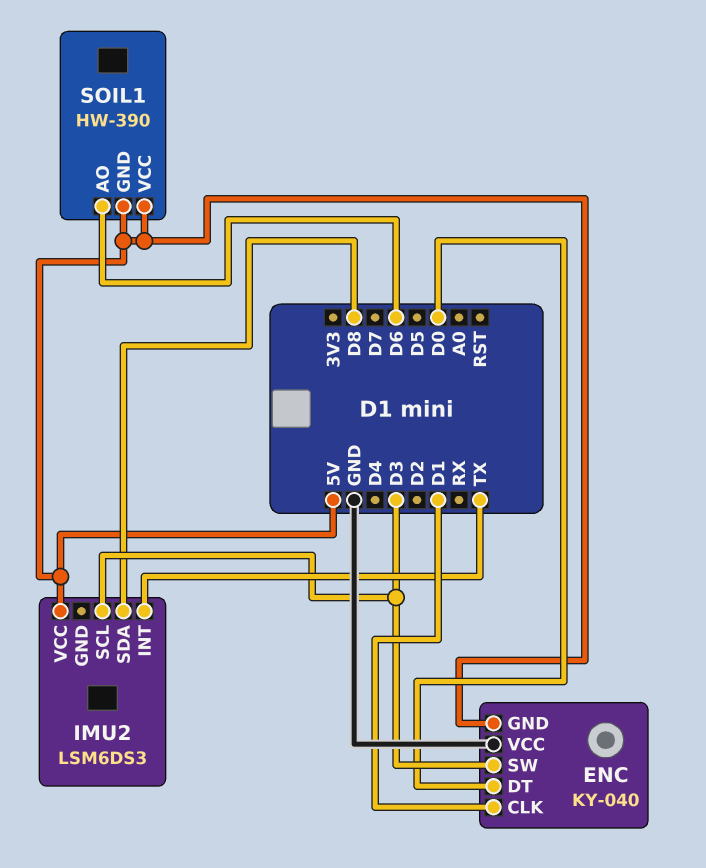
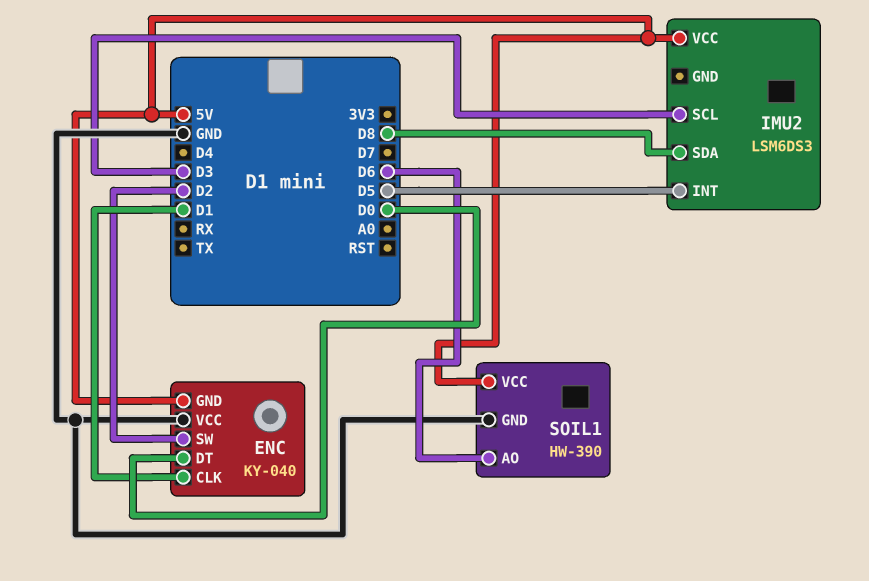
ENC pin SW: D3 -> D2
IMU2 pin INT: TX -> D5
SOIL1 pin GND: 5V -> GND

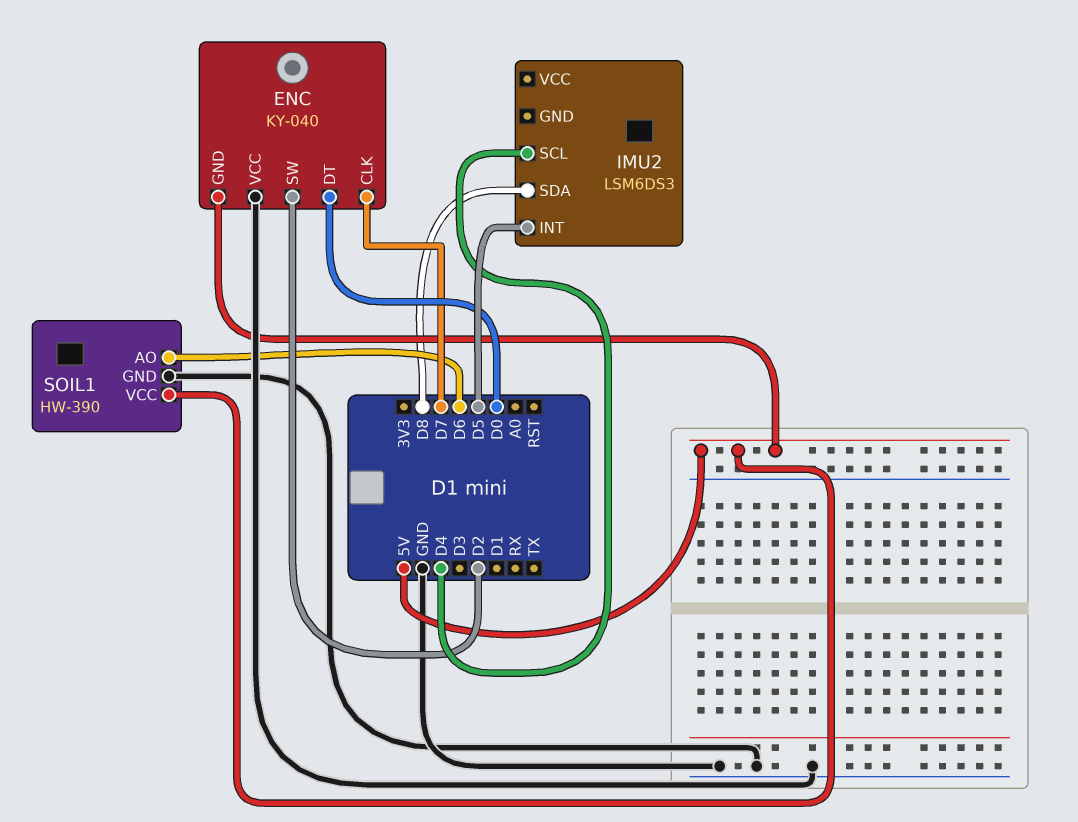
ENC pin CLK: D1 -> D7
IMU2 pin SCL: D3 -> D4
IMU2 pin VCC: 5V -> none

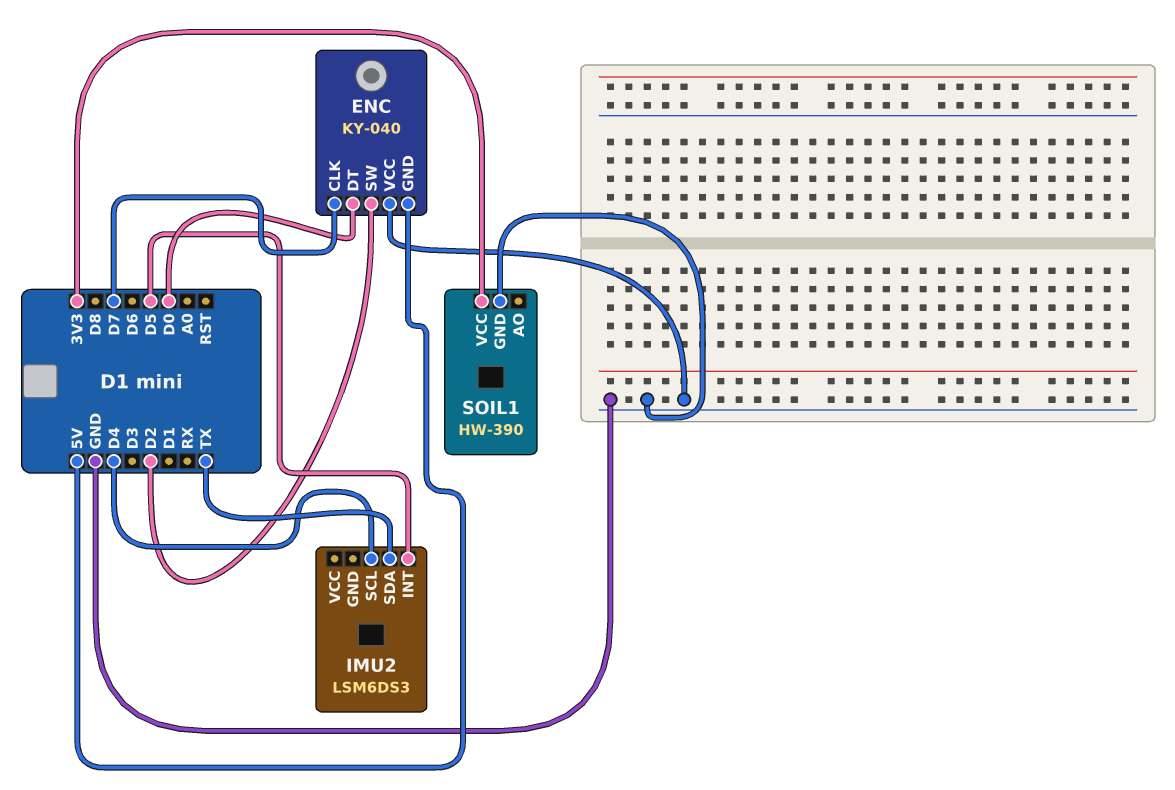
IMU2 pin SDA: D8 -> TX
SOIL1 pin AO: D6 -> none
SOIL1 pin VCC: 5V -> 3V3

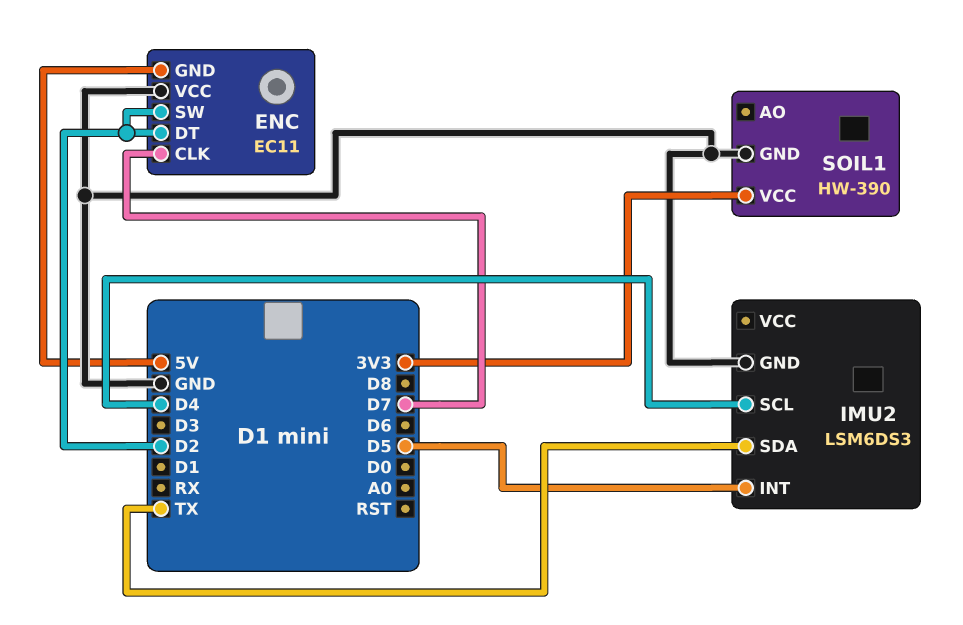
ENC: KY-040 -> EC11
ENC pin DT: D0 -> D2
IMU2 pin GND: none -> GND

